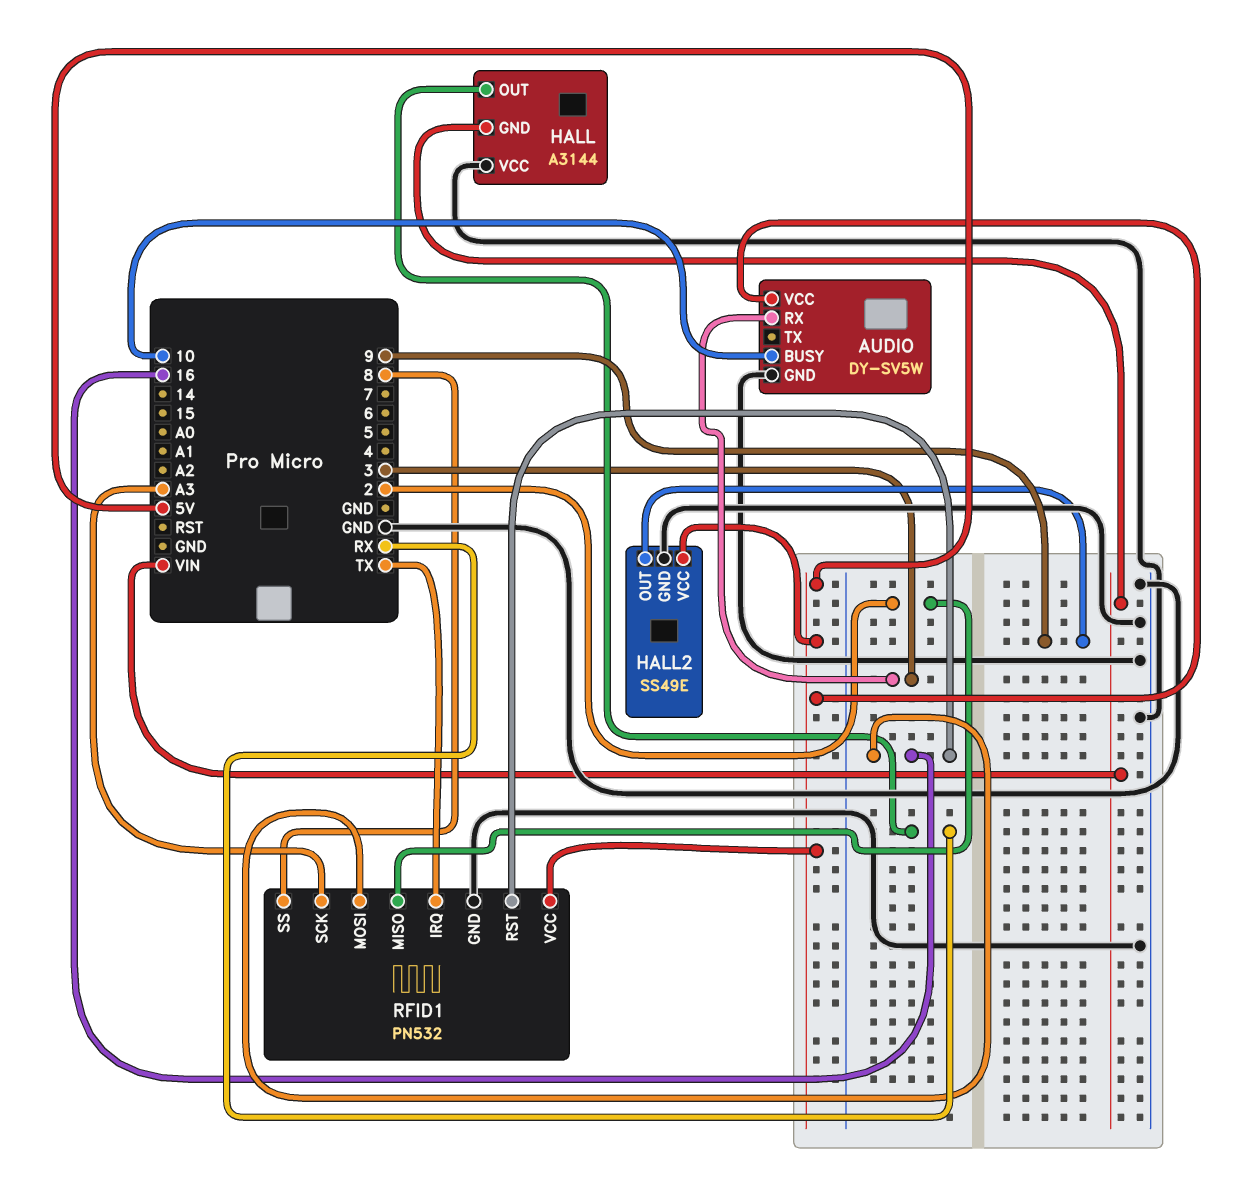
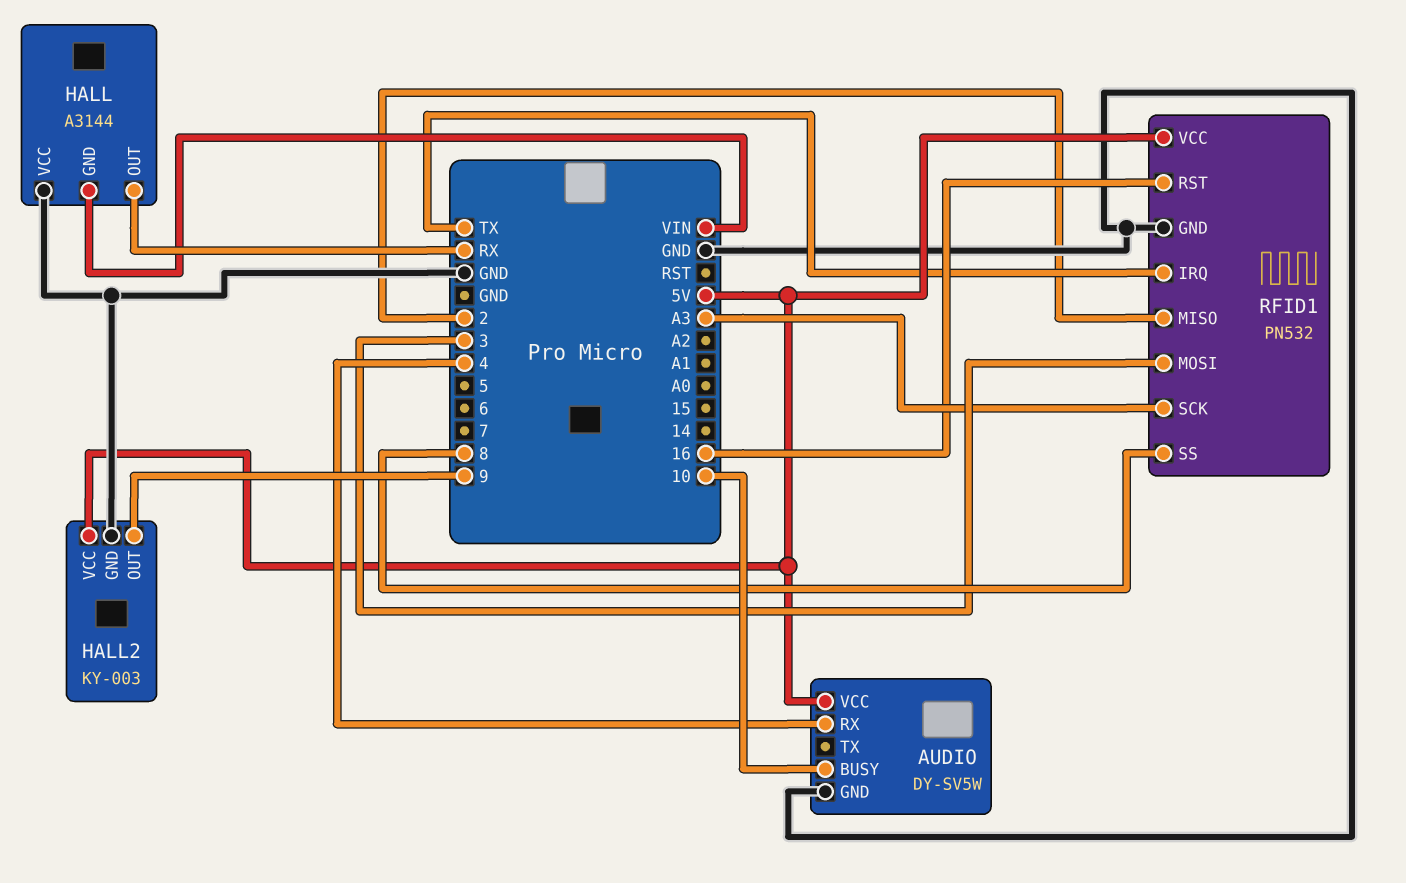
AUDIO pin RX: 3 -> 4
HALL2: SS49E -> KY-003
RFID1 pin MOSI: 16 -> 3

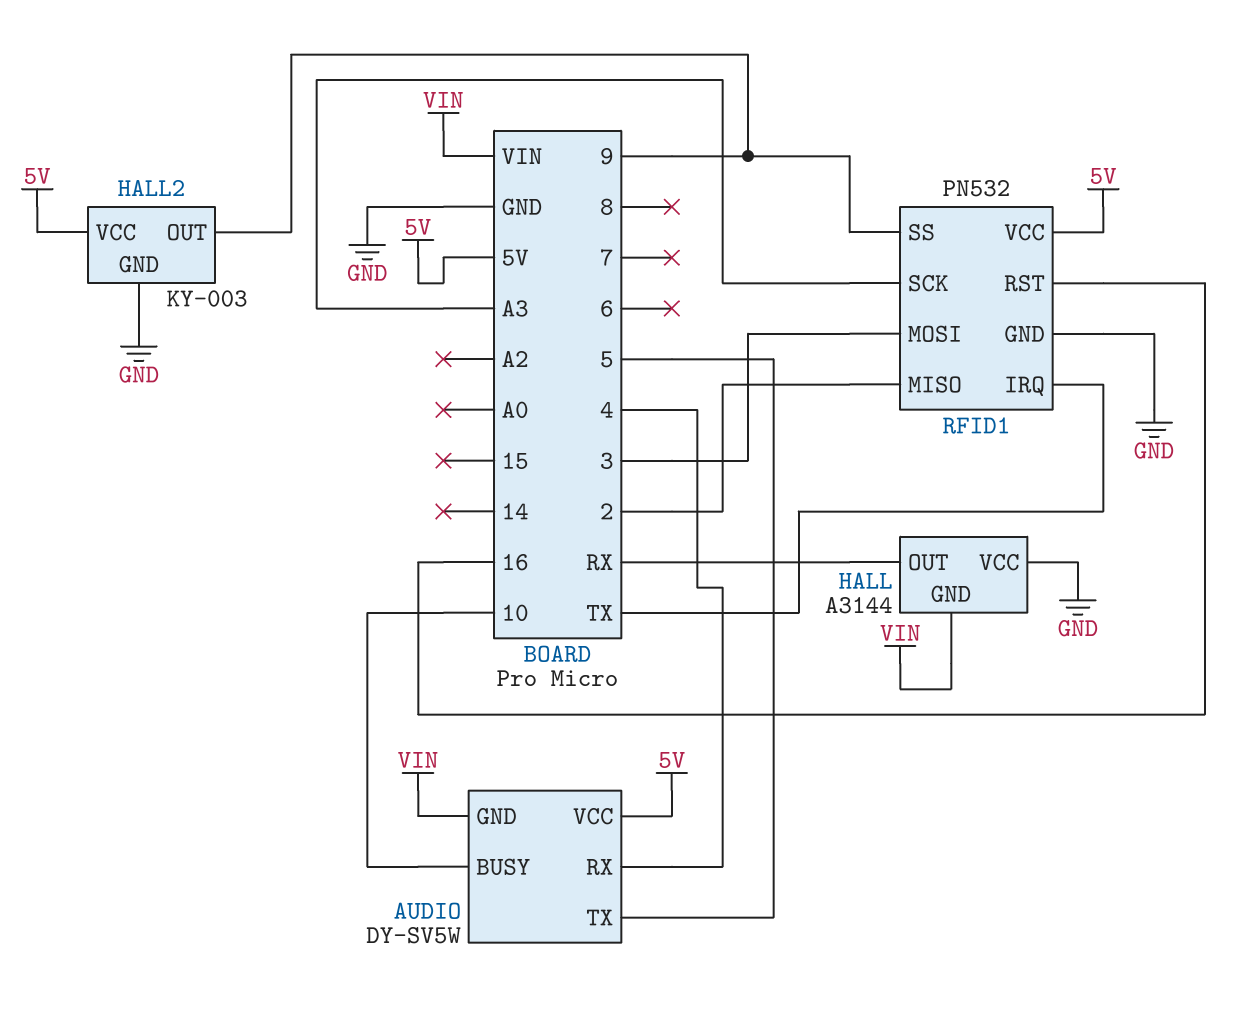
AUDIO pin GND: GND -> VIN
AUDIO pin TX: none -> 5
RFID1 pin SS: 8 -> 9

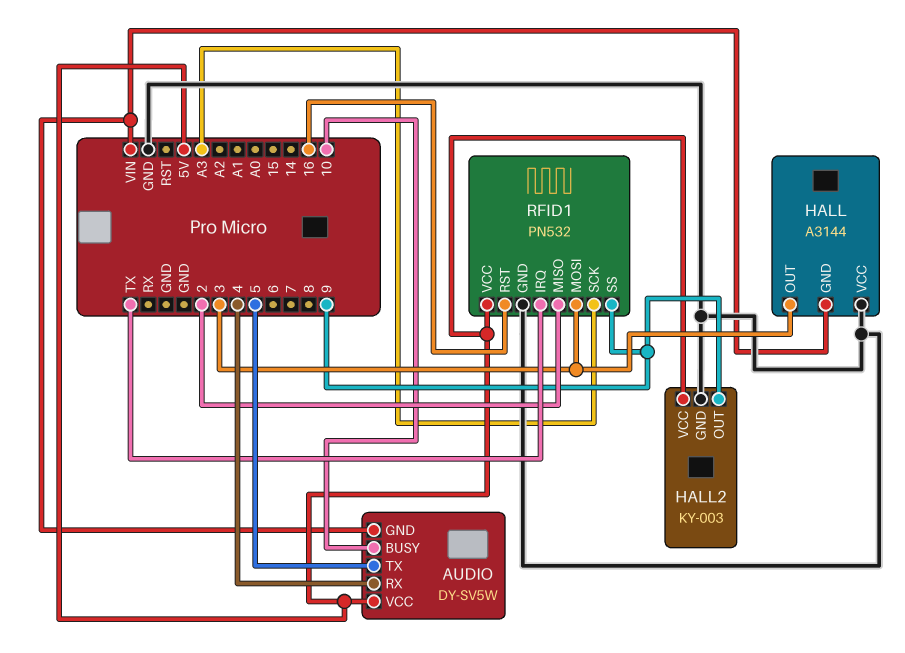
HALL pin OUT: RX -> 3

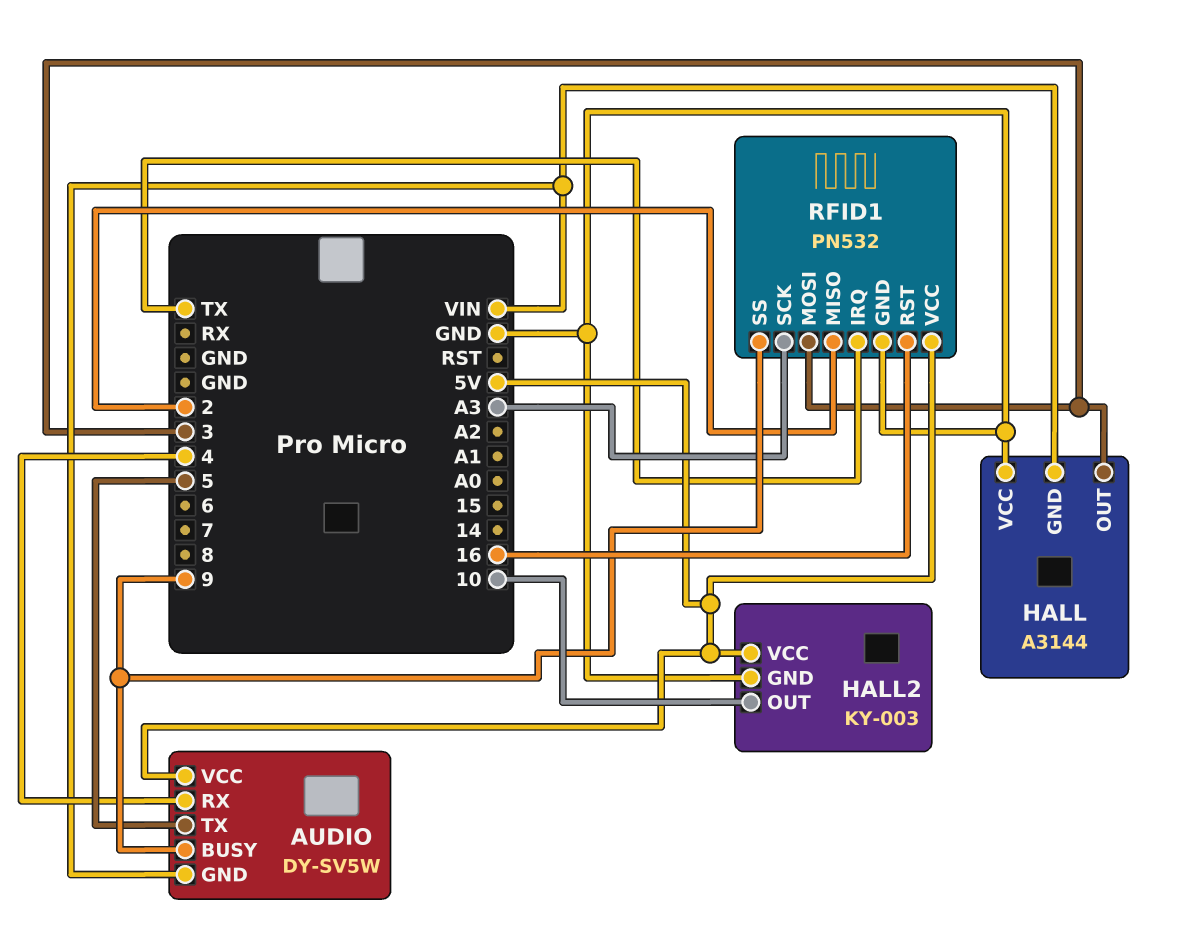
AUDIO pin BUSY: 10 -> 9
HALL2 pin OUT: 9 -> 10

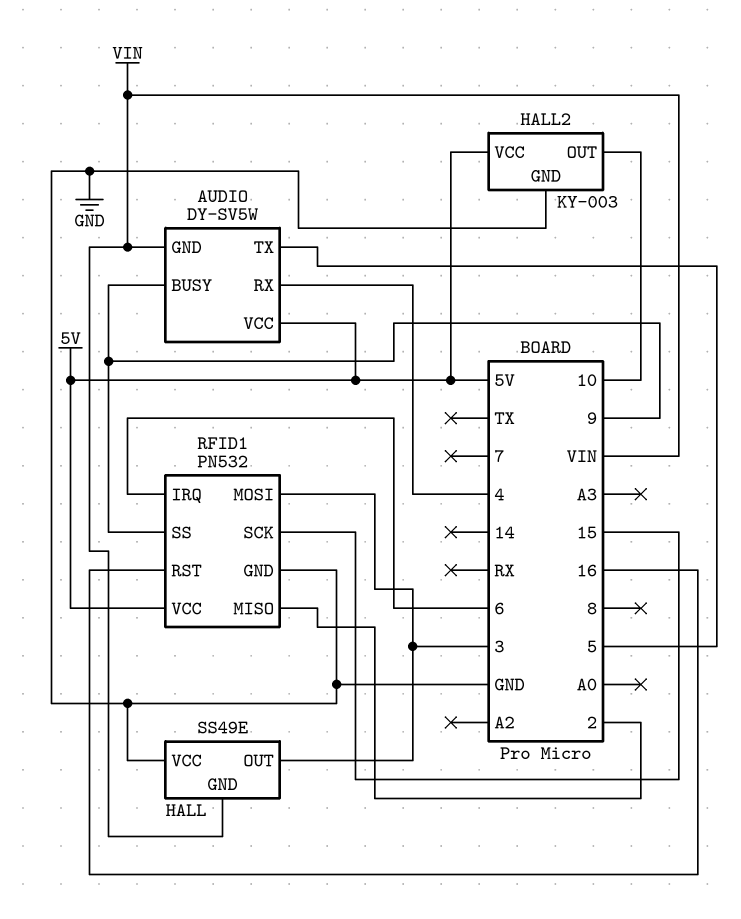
HALL: A3144 -> SS49E
RFID1 pin IRQ: TX -> 6
RFID1 pin SCK: A3 -> 15

